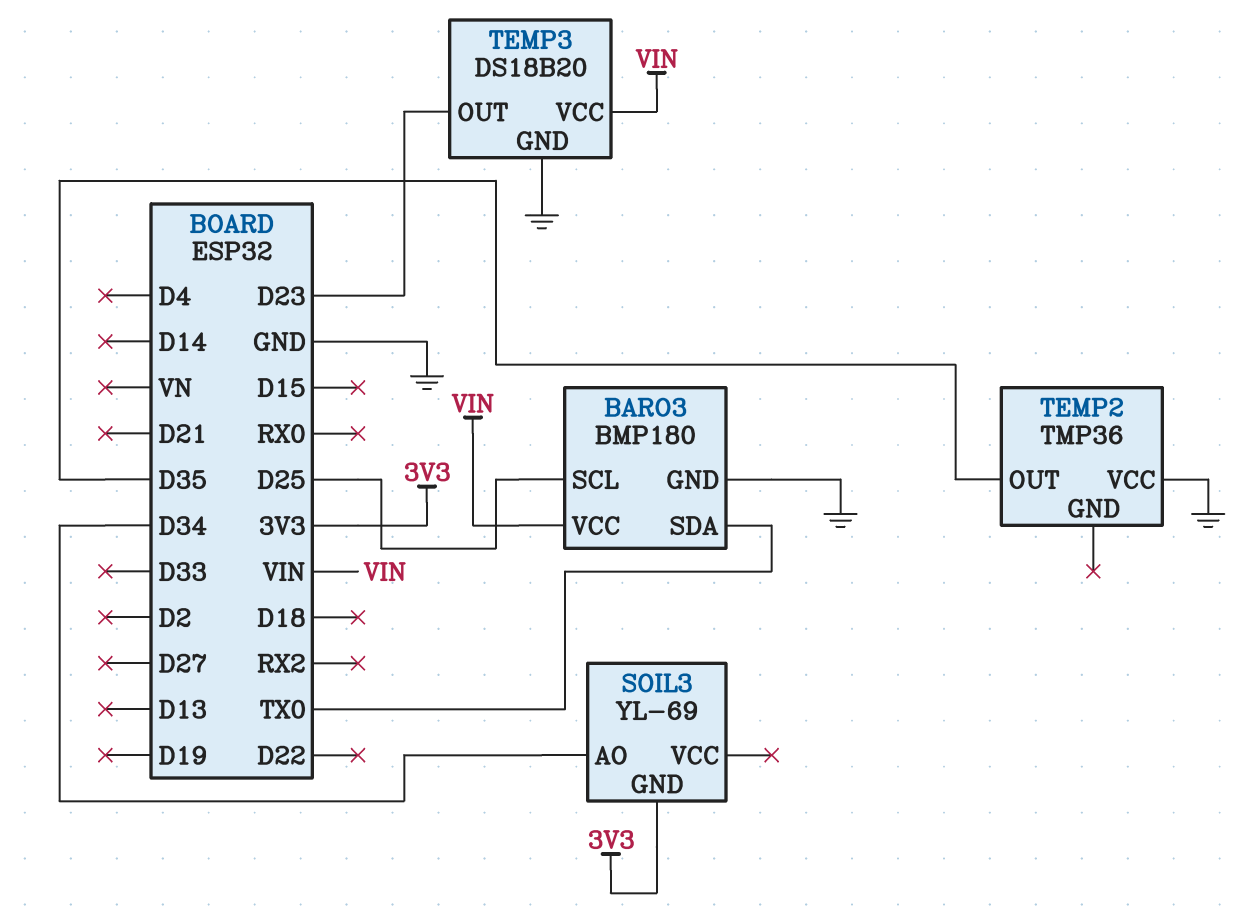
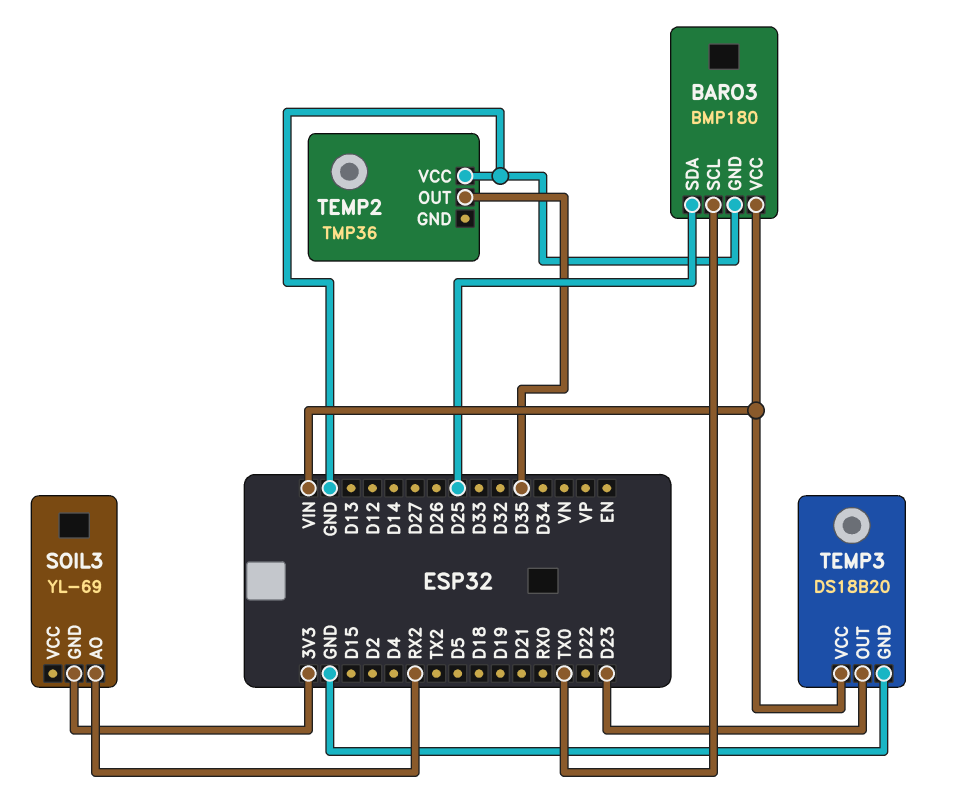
BARO3 pin SCL: D25 -> TX0
BARO3 pin SDA: TX0 -> D25
SOIL3 pin AO: D34 -> RX2

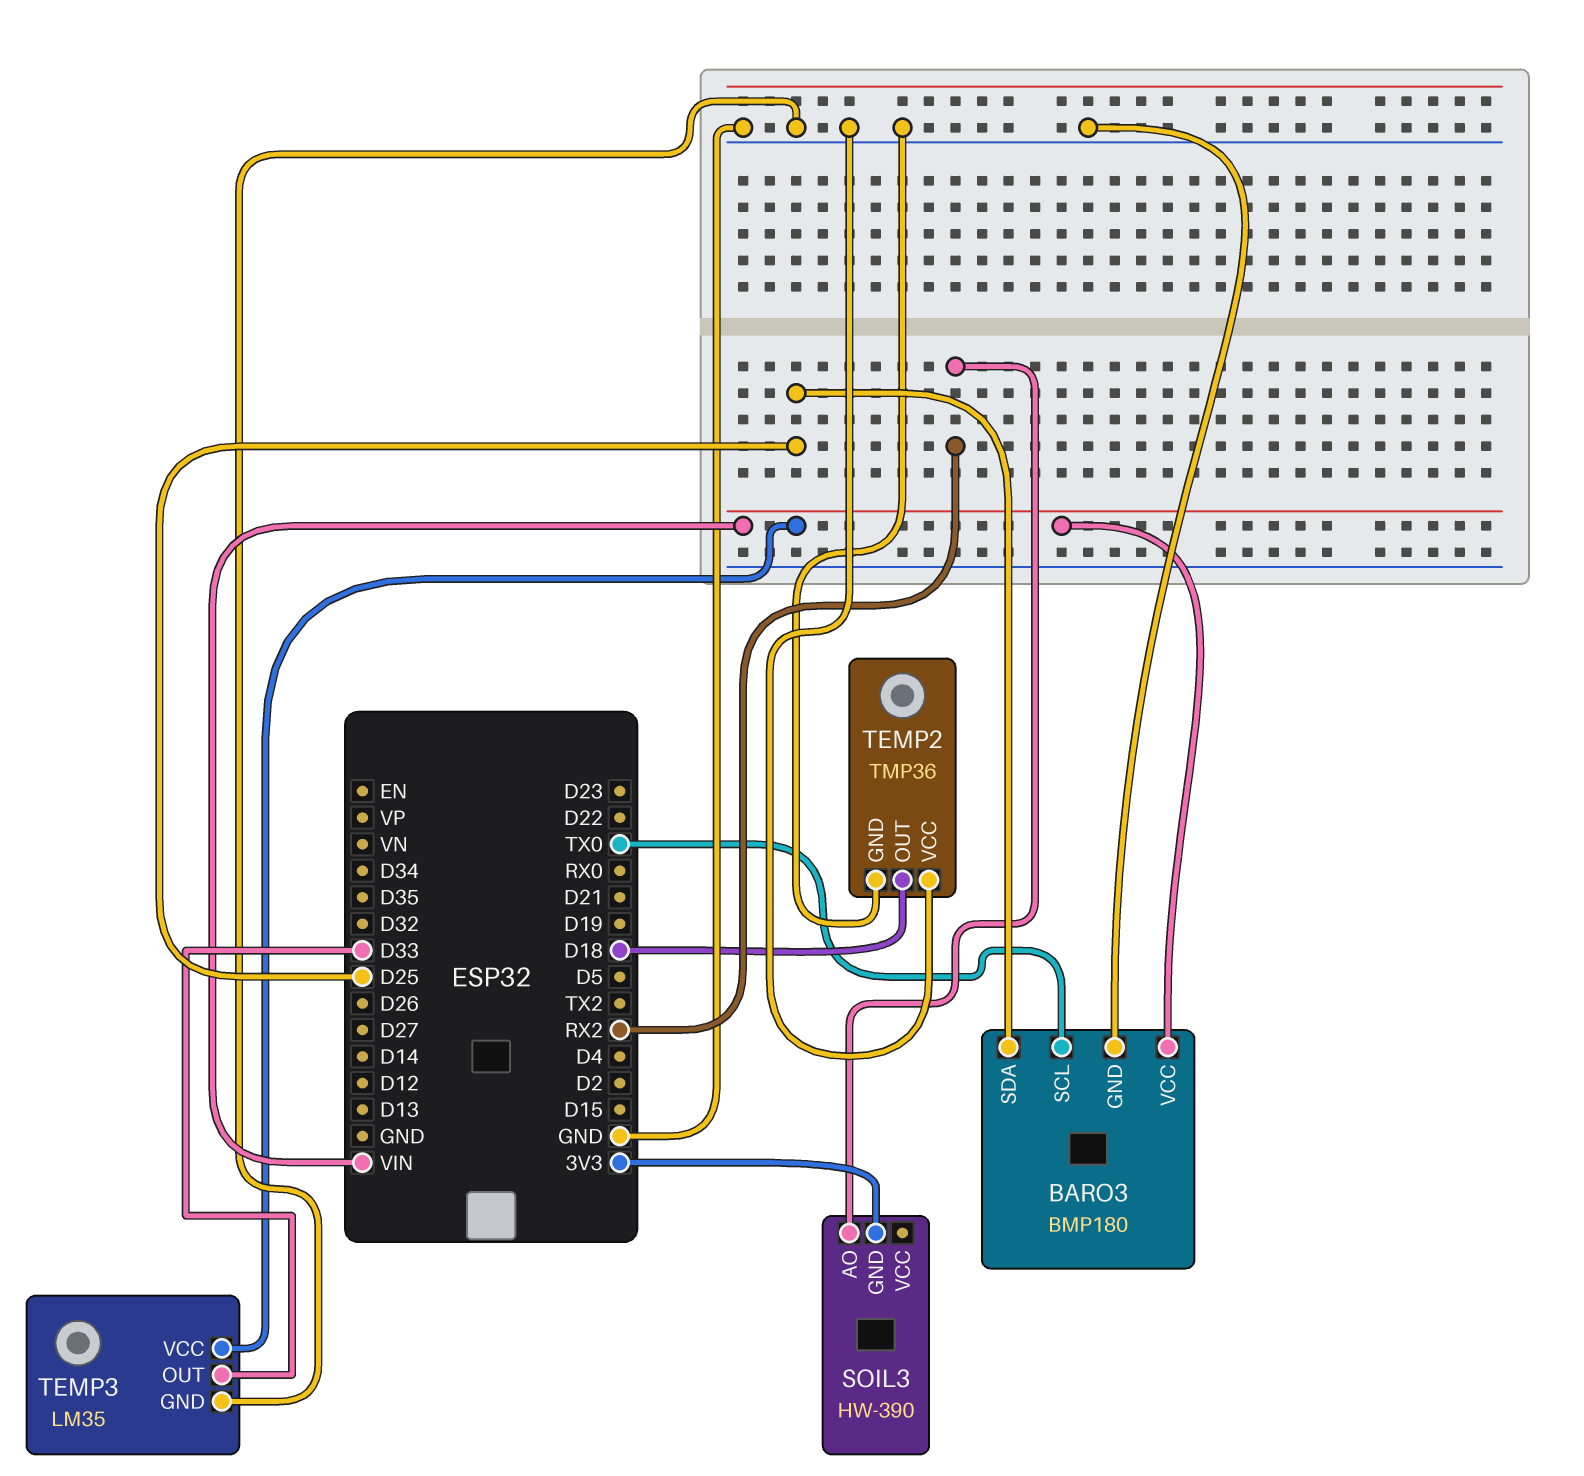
SOIL3: YL-69 -> HW-390
TEMP2 pin GND: none -> GND
TEMP2 pin OUT: D35 -> D18
TEMP3: DS18B20 -> LM35
TEMP3 pin OUT: D23 -> D33

